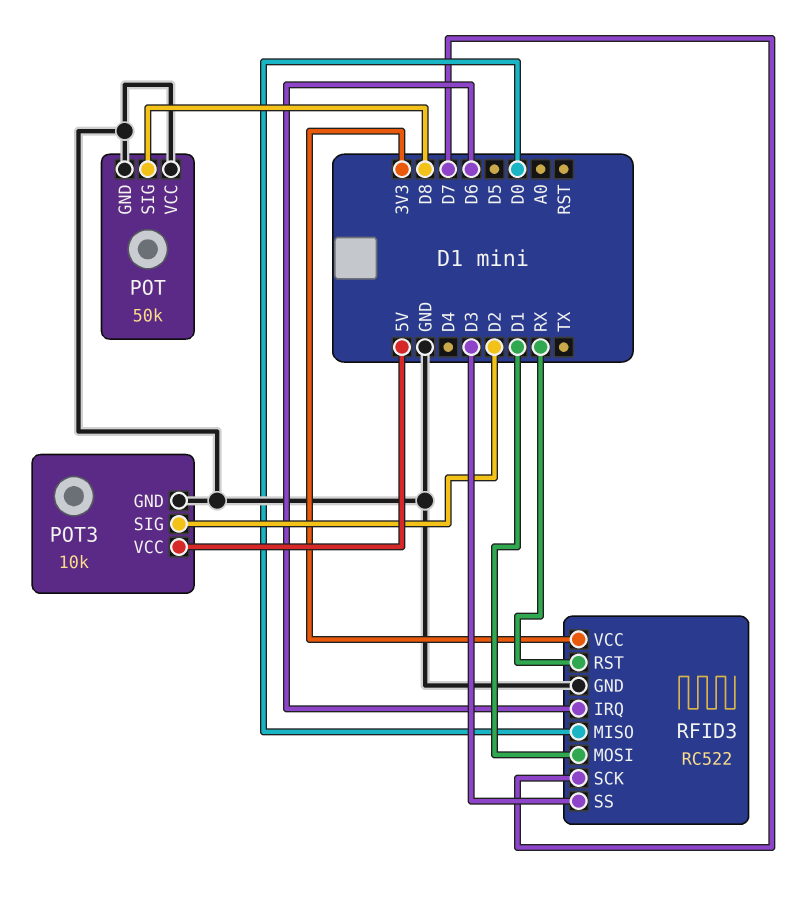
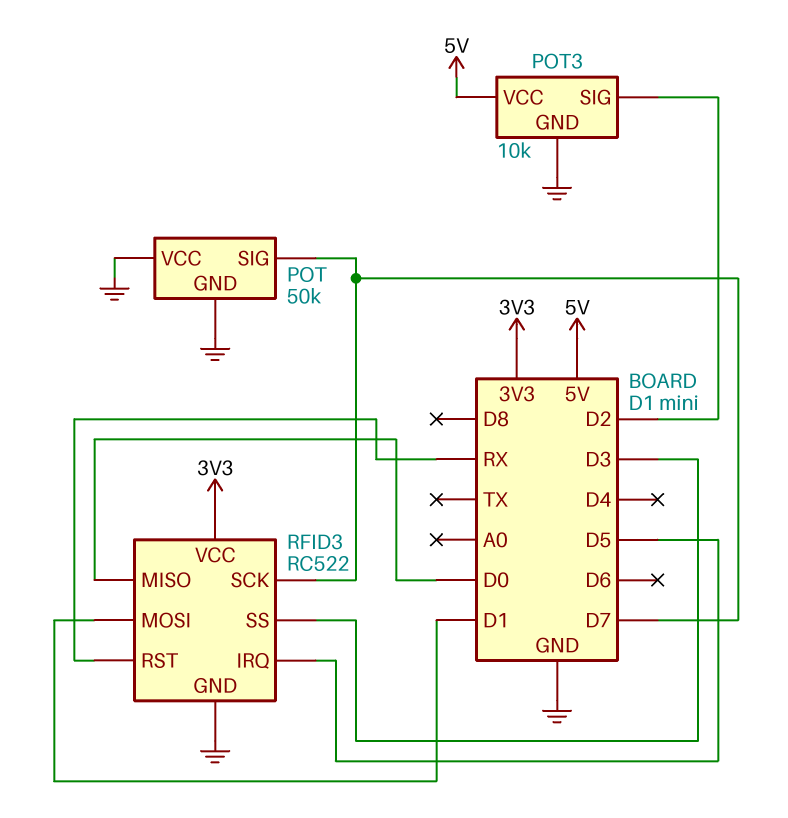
POT pin SIG: D8 -> D7
RFID3 pin IRQ: D6 -> D5

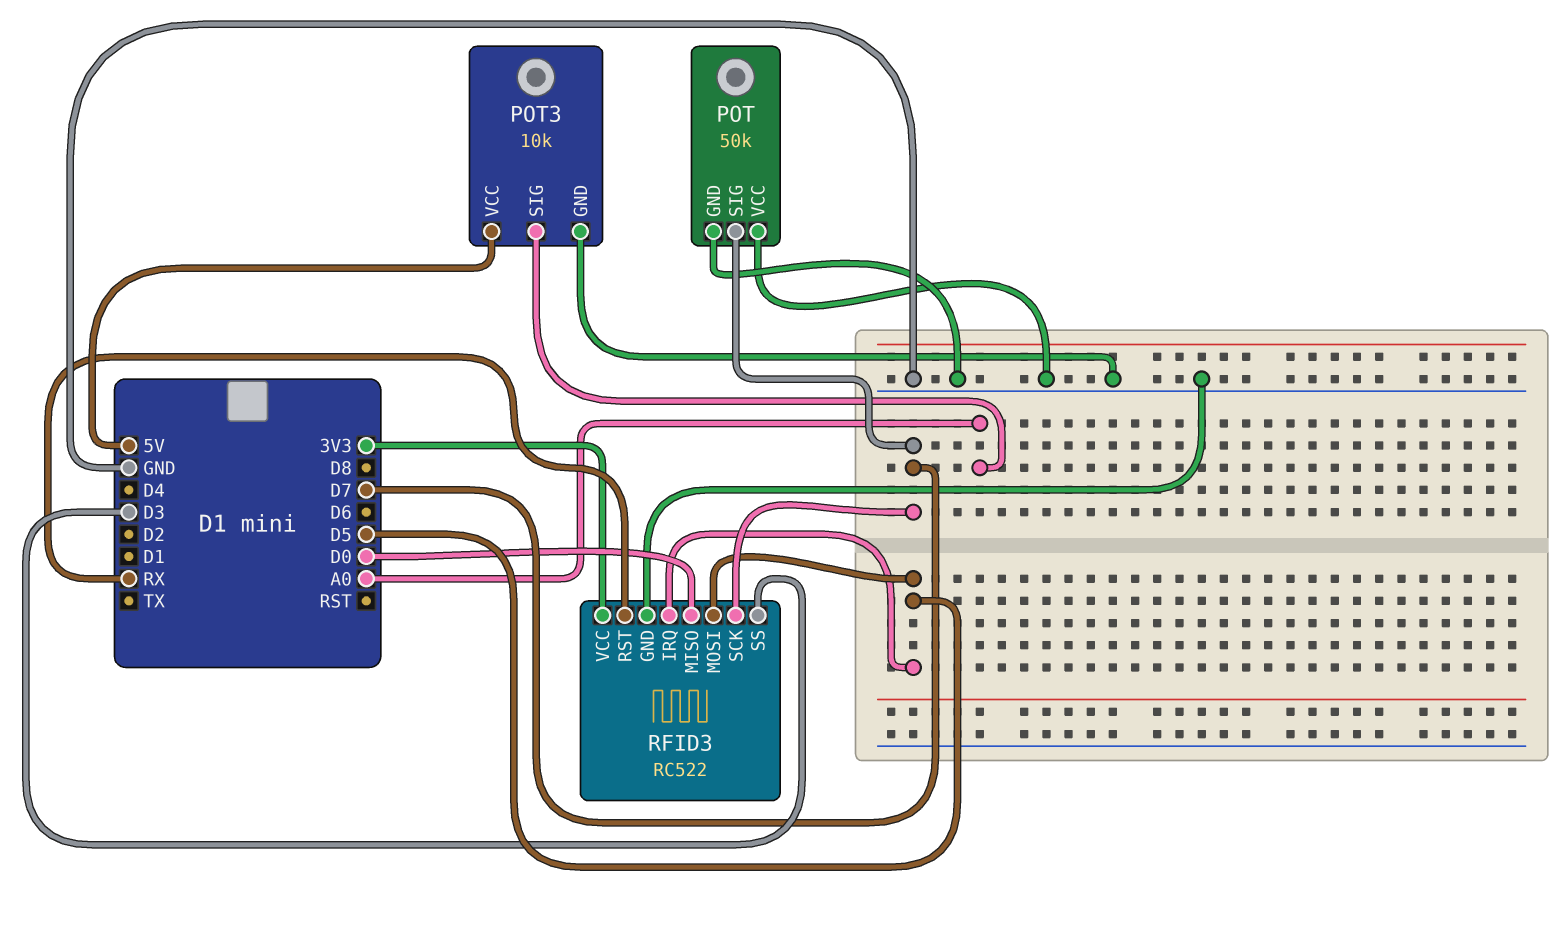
POT3 pin SIG: D2 -> A0
RFID3 pin MOSI: D1 -> D5

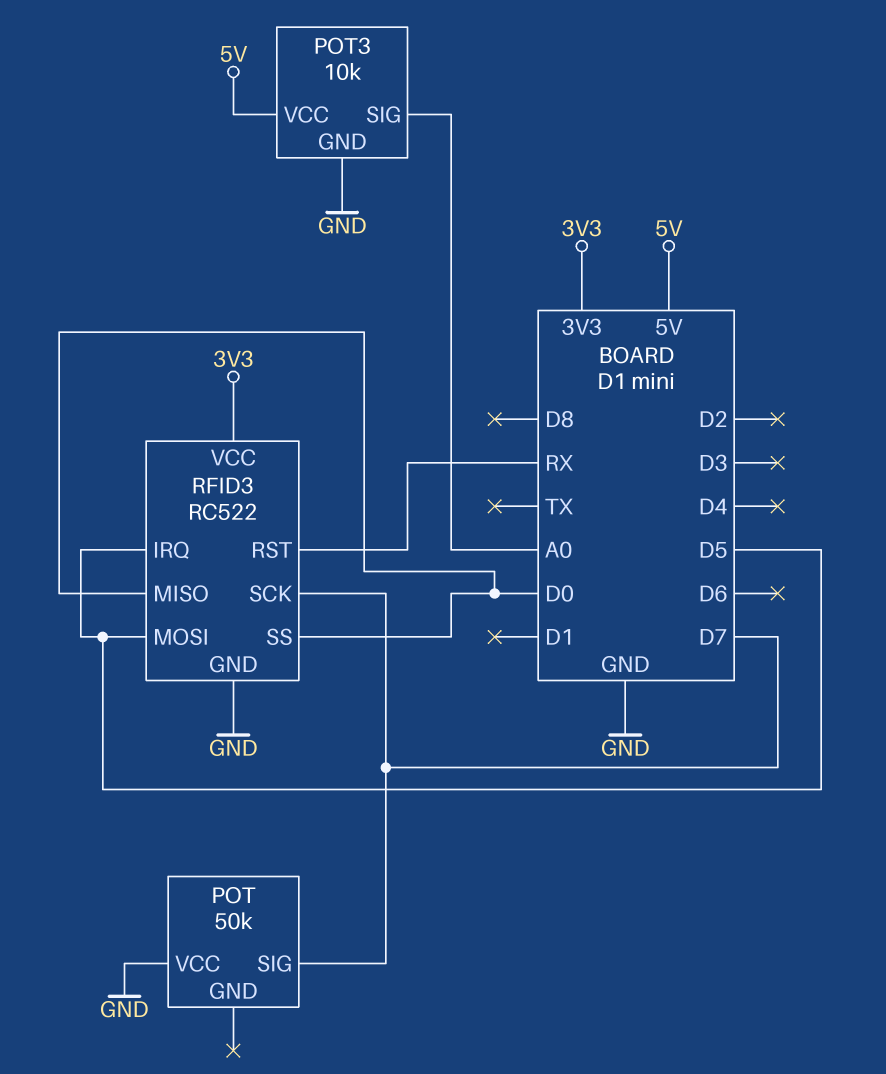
POT pin GND: GND -> none
RFID3 pin SS: D3 -> D0

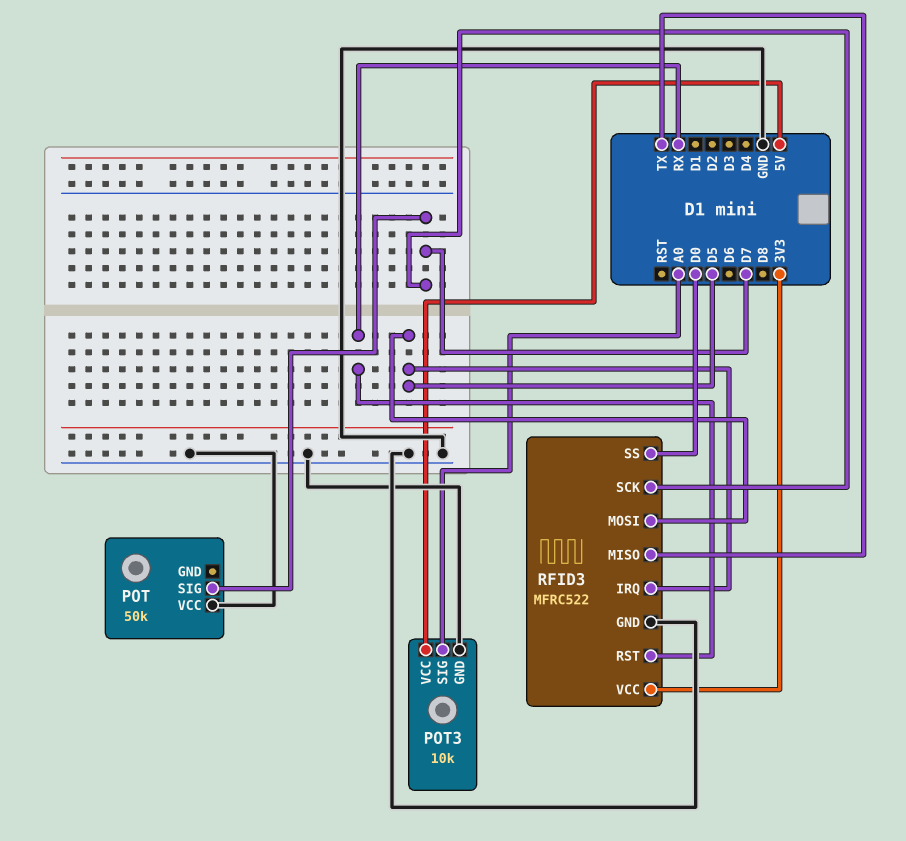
RFID3: RC522 -> MFRC522
RFID3 pin MISO: D0 -> TX

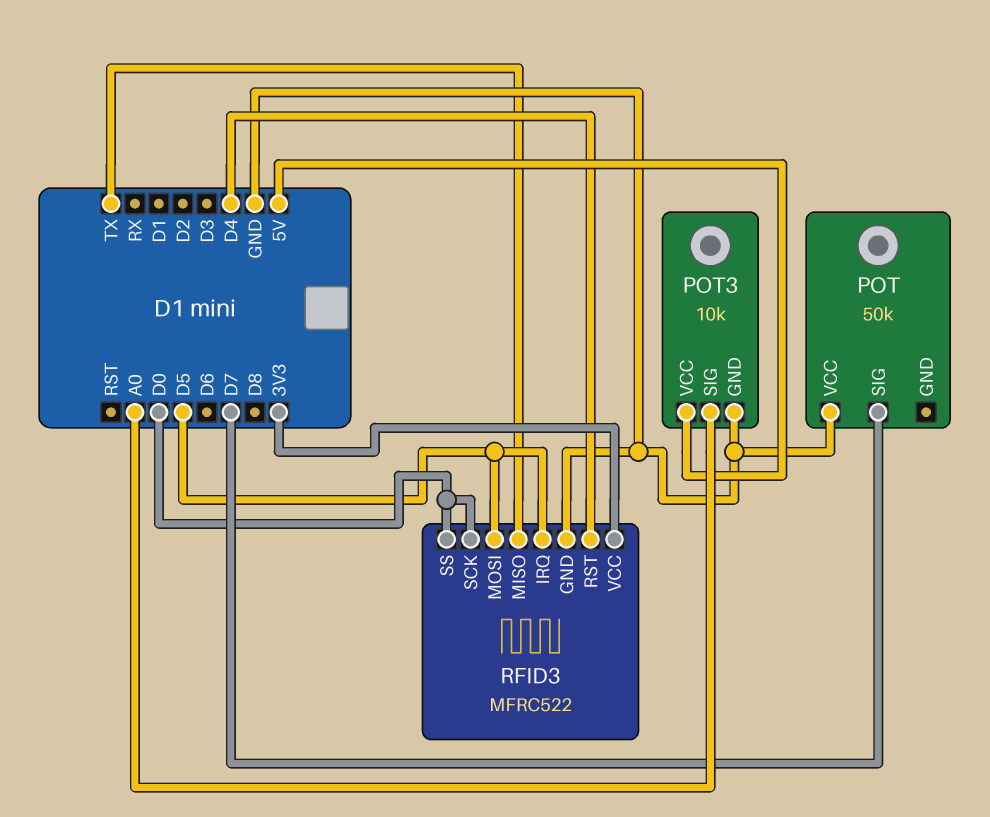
RFID3 pin RST: RX -> D4
RFID3 pin SCK: D7 -> D0

